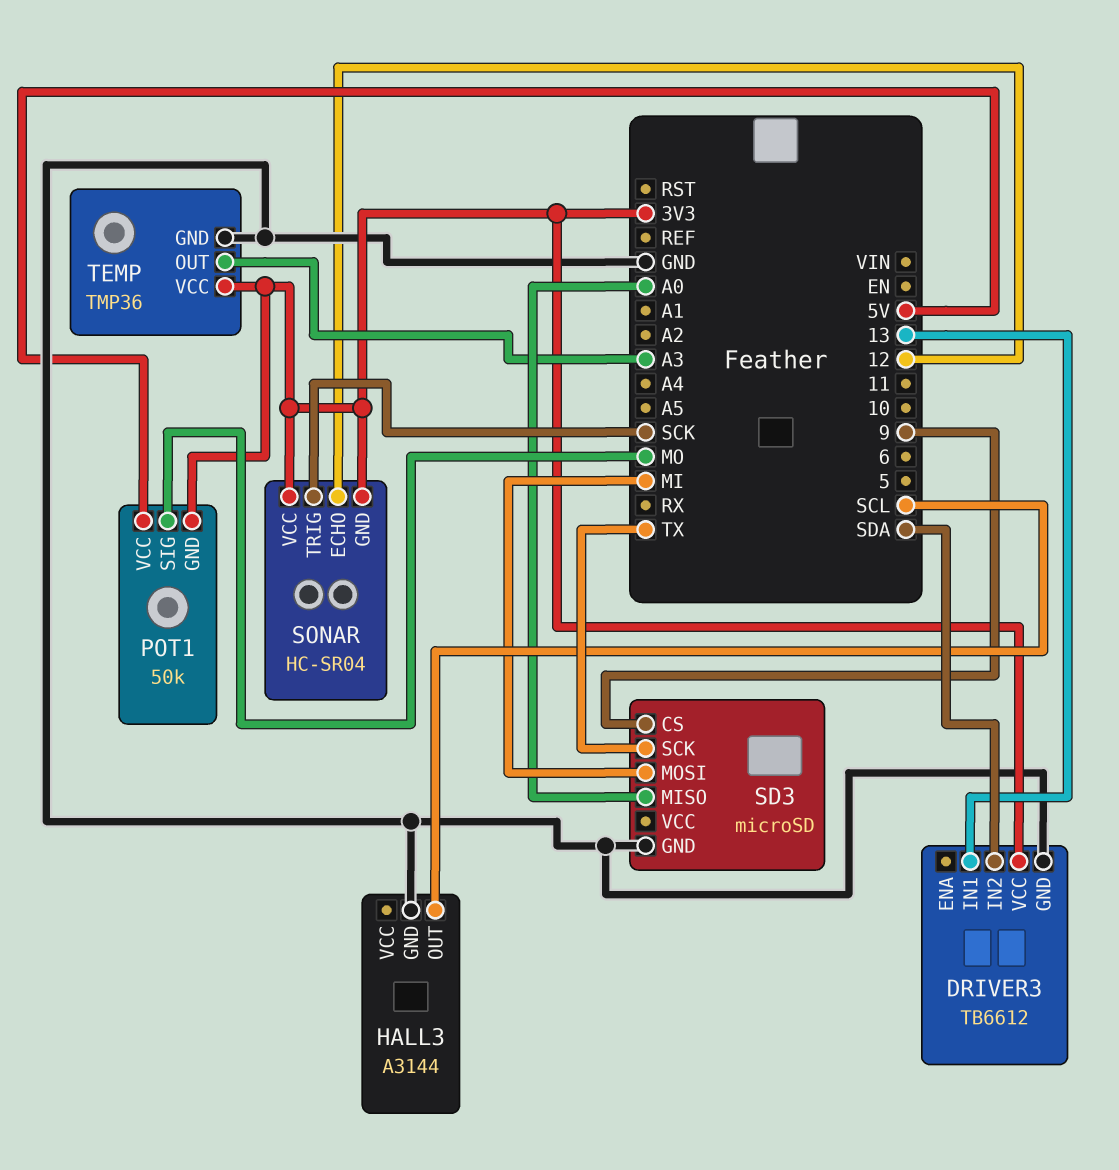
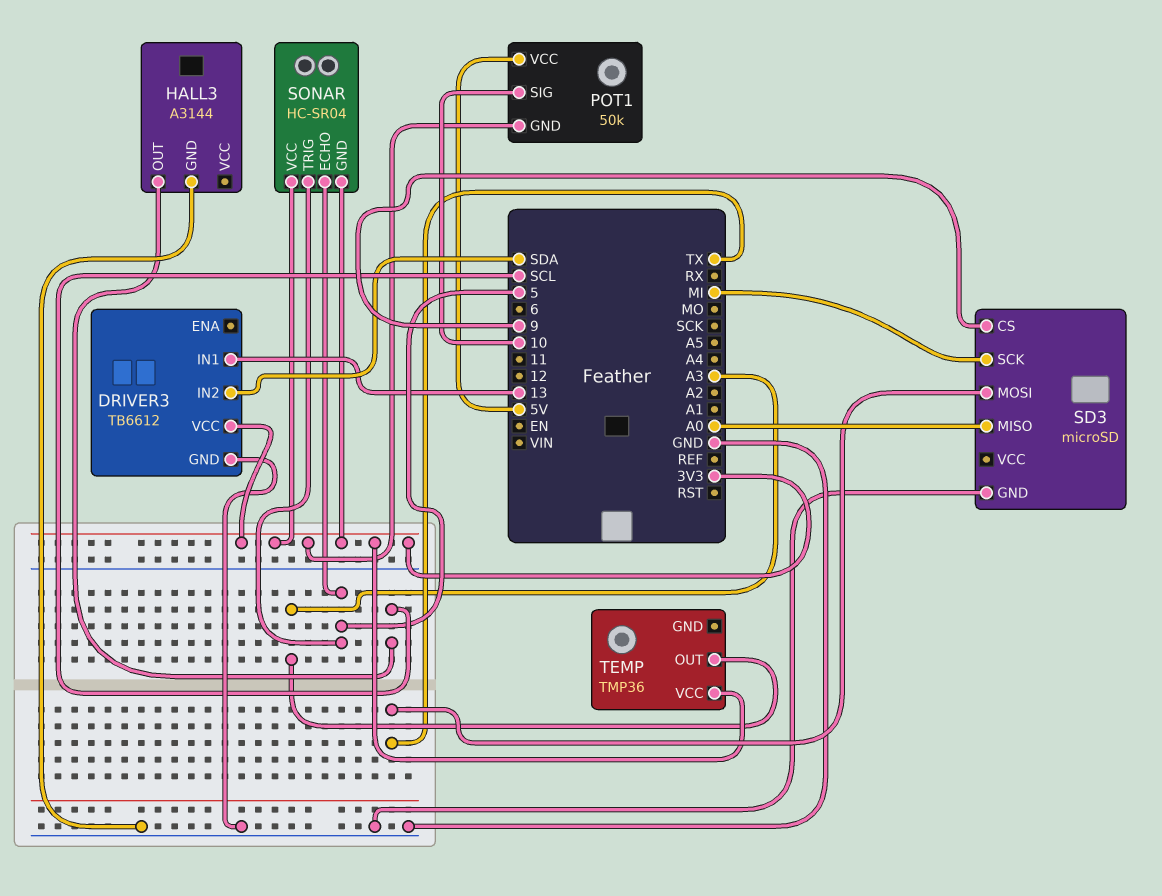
POT1 pin SIG: MO -> 10
SD3 pin MOSI: MI -> TX
SD3 pin SCK: TX -> MI
SONAR pin ECHO: 12 -> 5
SONAR pin TRIG: SCK -> 5
TEMP pin GND: GND -> none

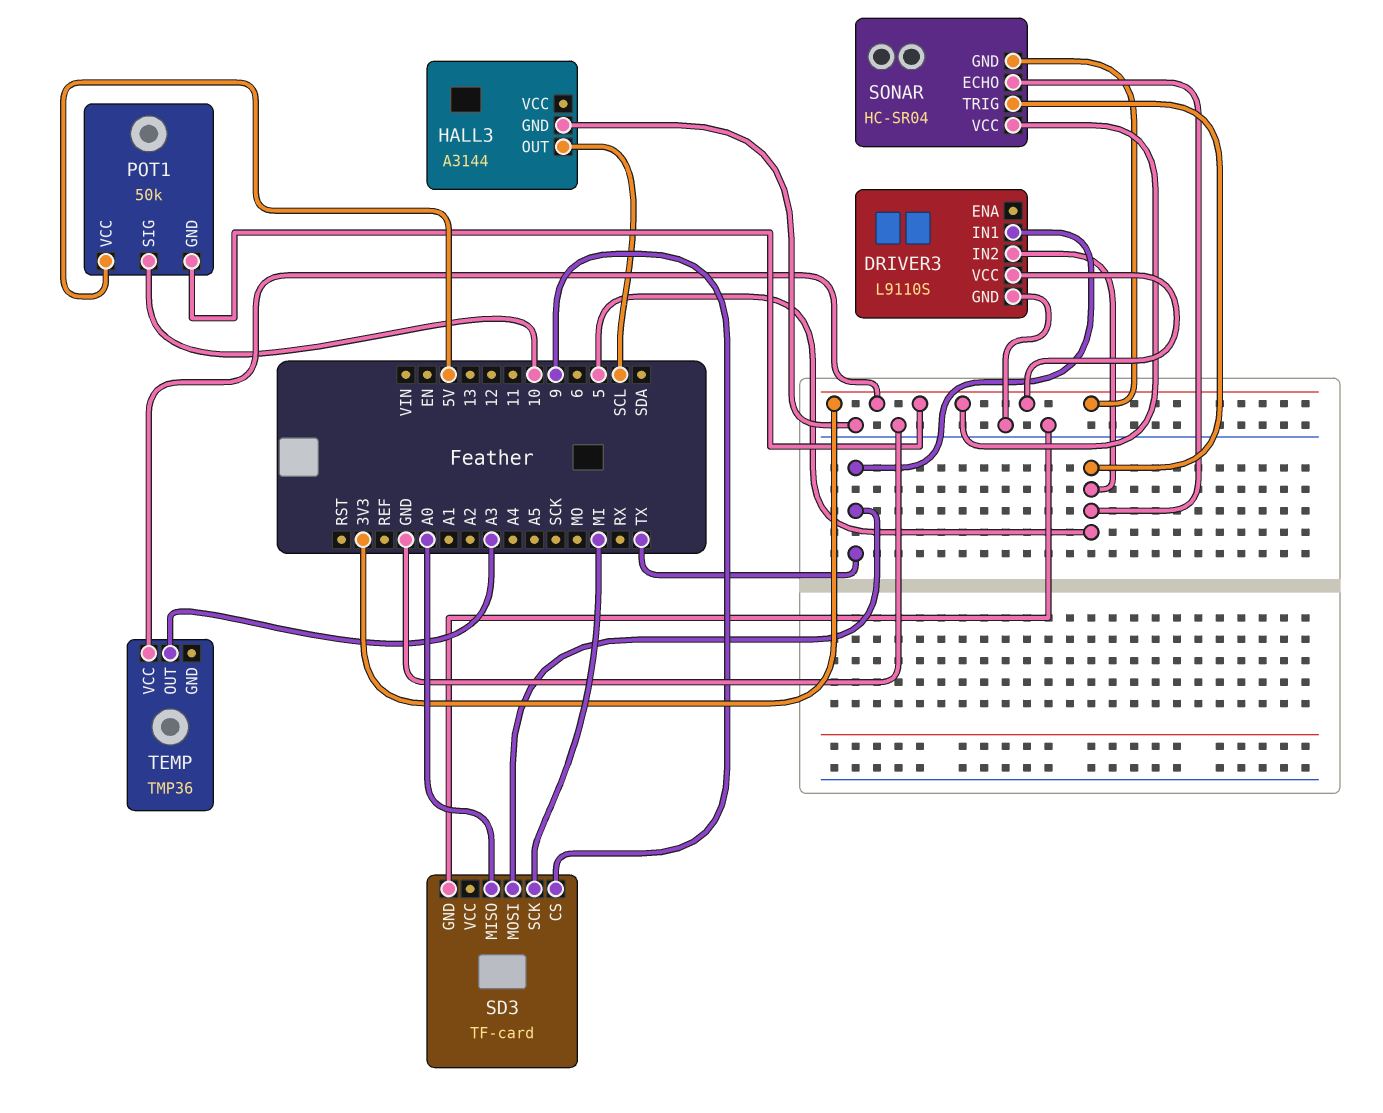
DRIVER3: TB6612 -> L9110S
DRIVER3 pin IN1: 13 -> TX
DRIVER3 pin IN2: SDA -> 5
SD3: microSD -> TF-card

